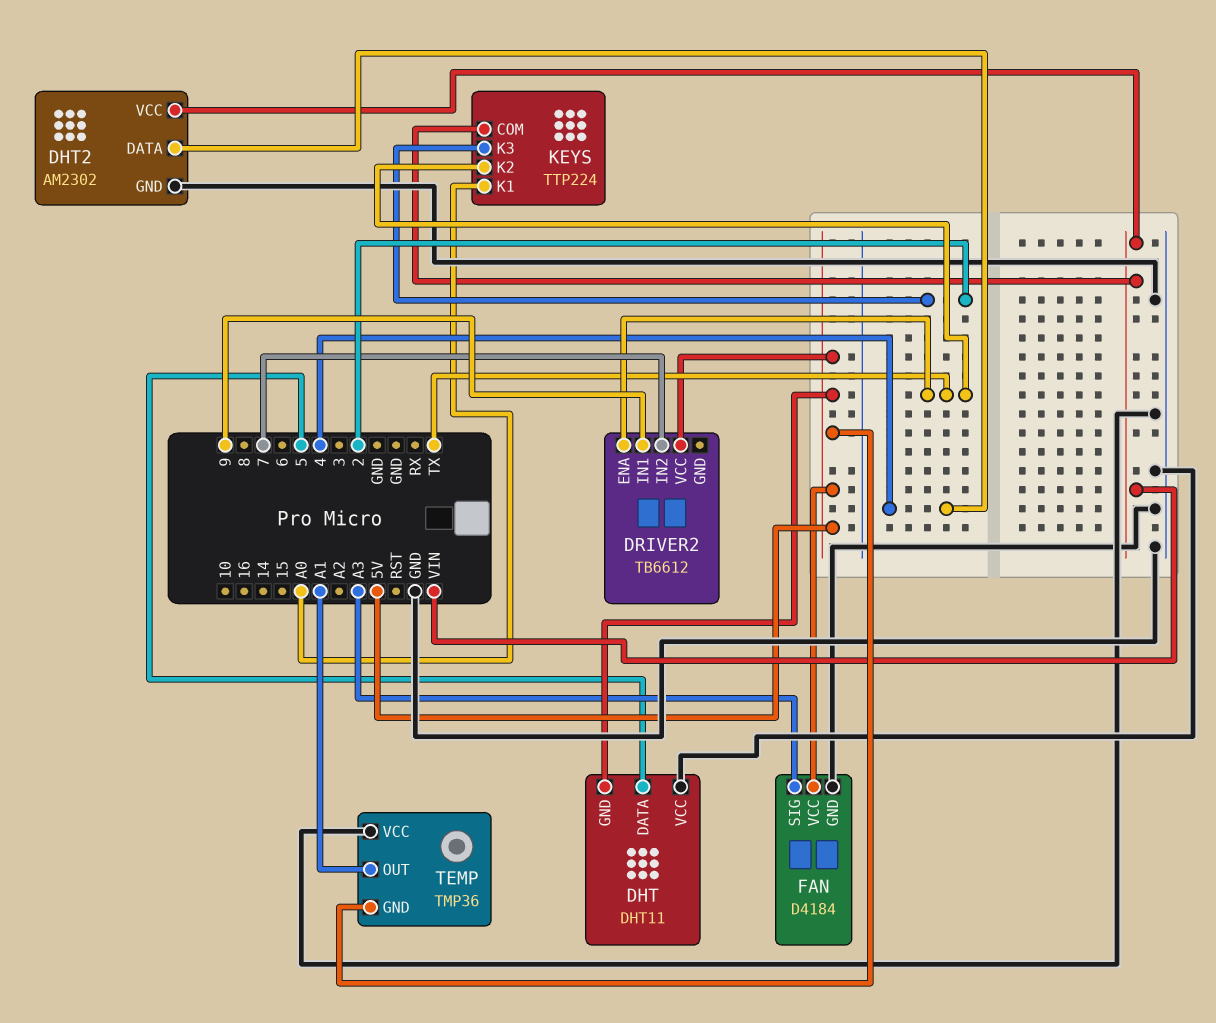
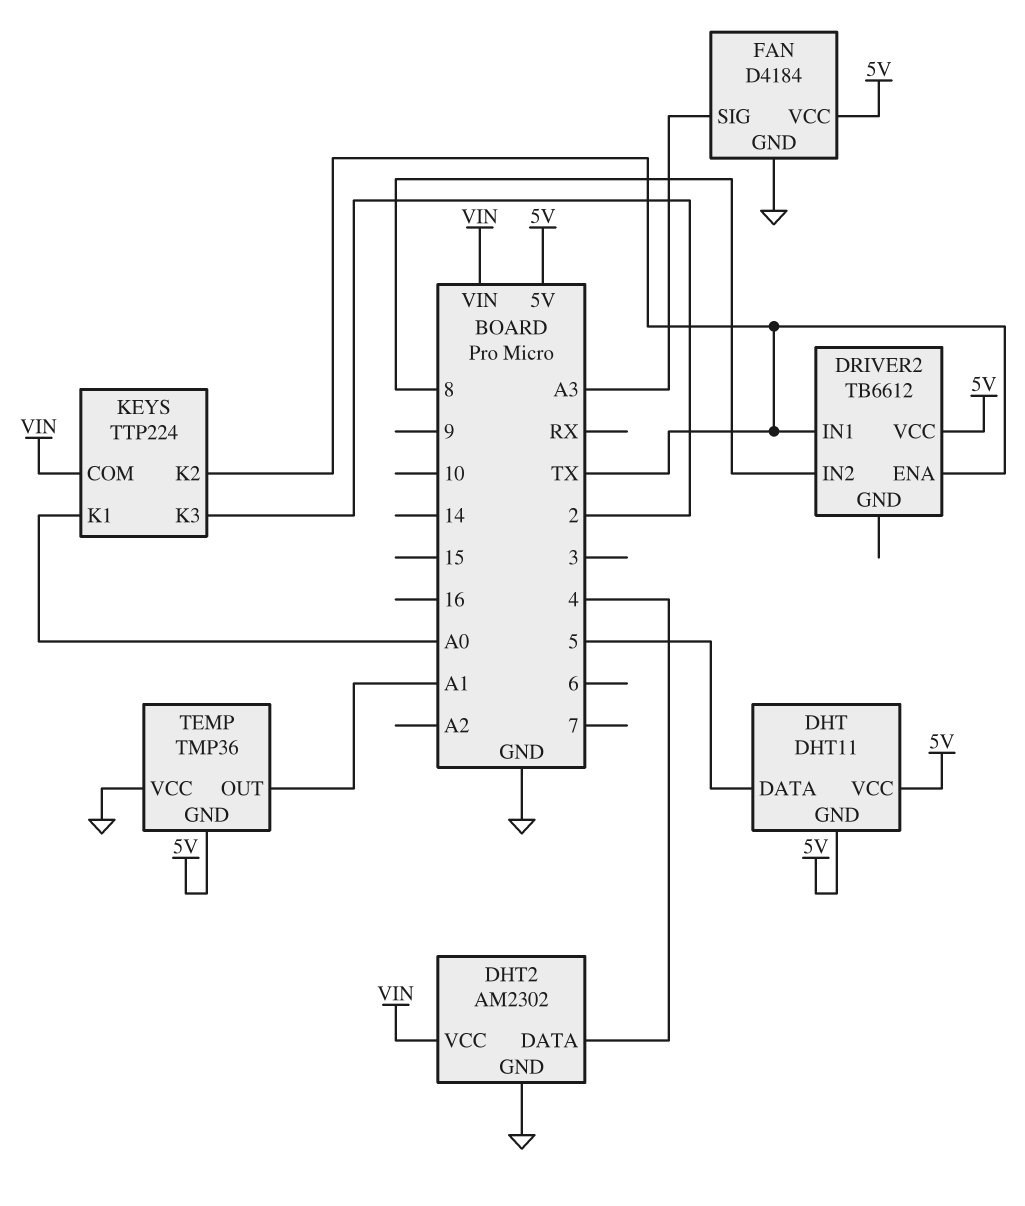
DHT pin VCC: GND -> 5V
DRIVER2 pin IN1: 9 -> TX
DRIVER2 pin IN2: 7 -> 8

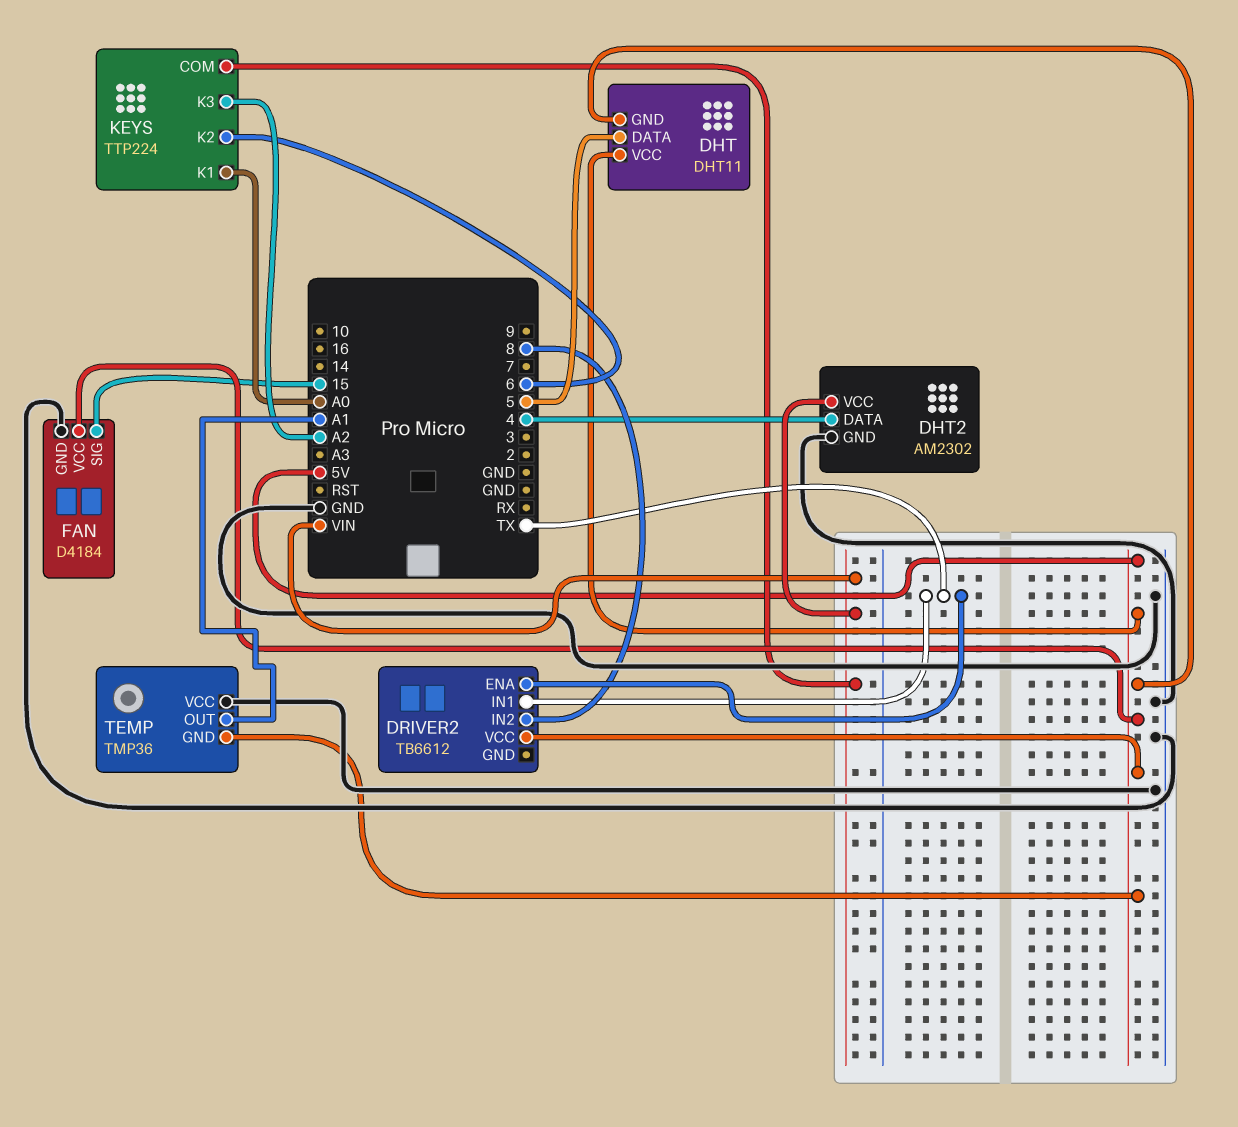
FAN pin SIG: A3 -> 15
KEYS pin K2: TX -> 6
KEYS pin K3: 2 -> A2

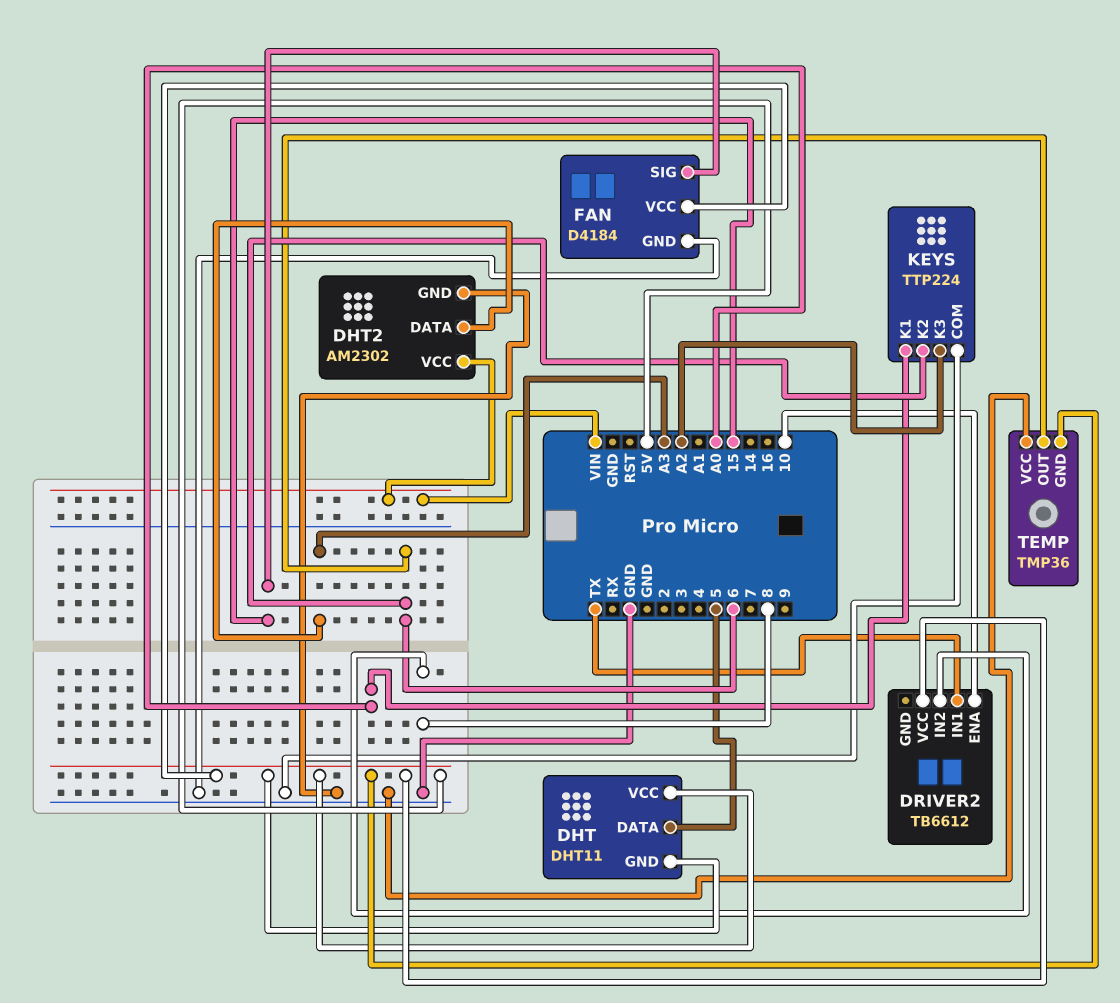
DHT2 pin DATA: 4 -> A3
DRIVER2 pin ENA: TX -> 10
KEYS pin COM: VIN -> GND
TEMP pin OUT: A1 -> 6

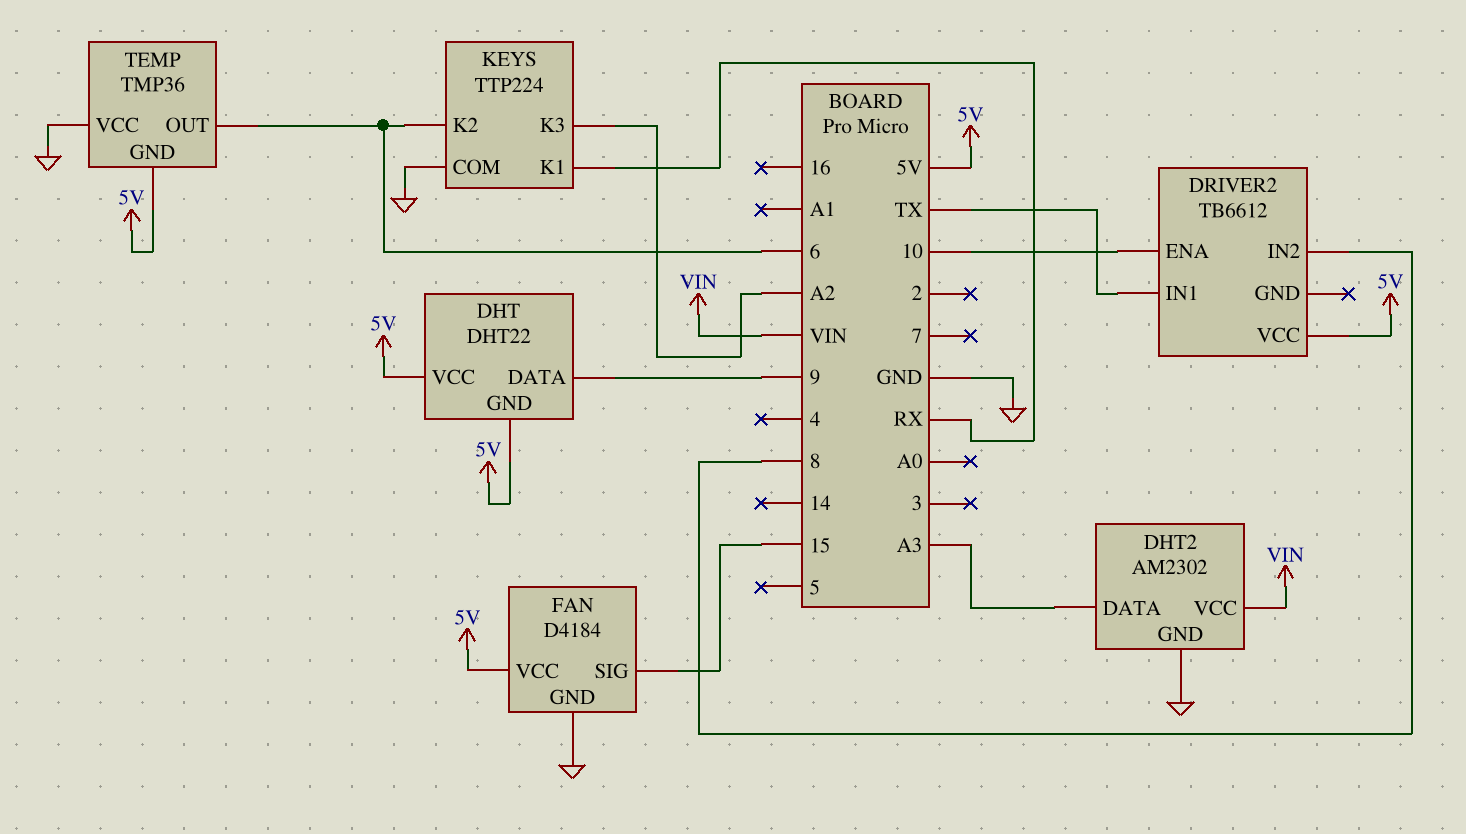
DHT: DHT11 -> DHT22
DHT pin DATA: 5 -> 9
KEYS pin K1: A0 -> RX

